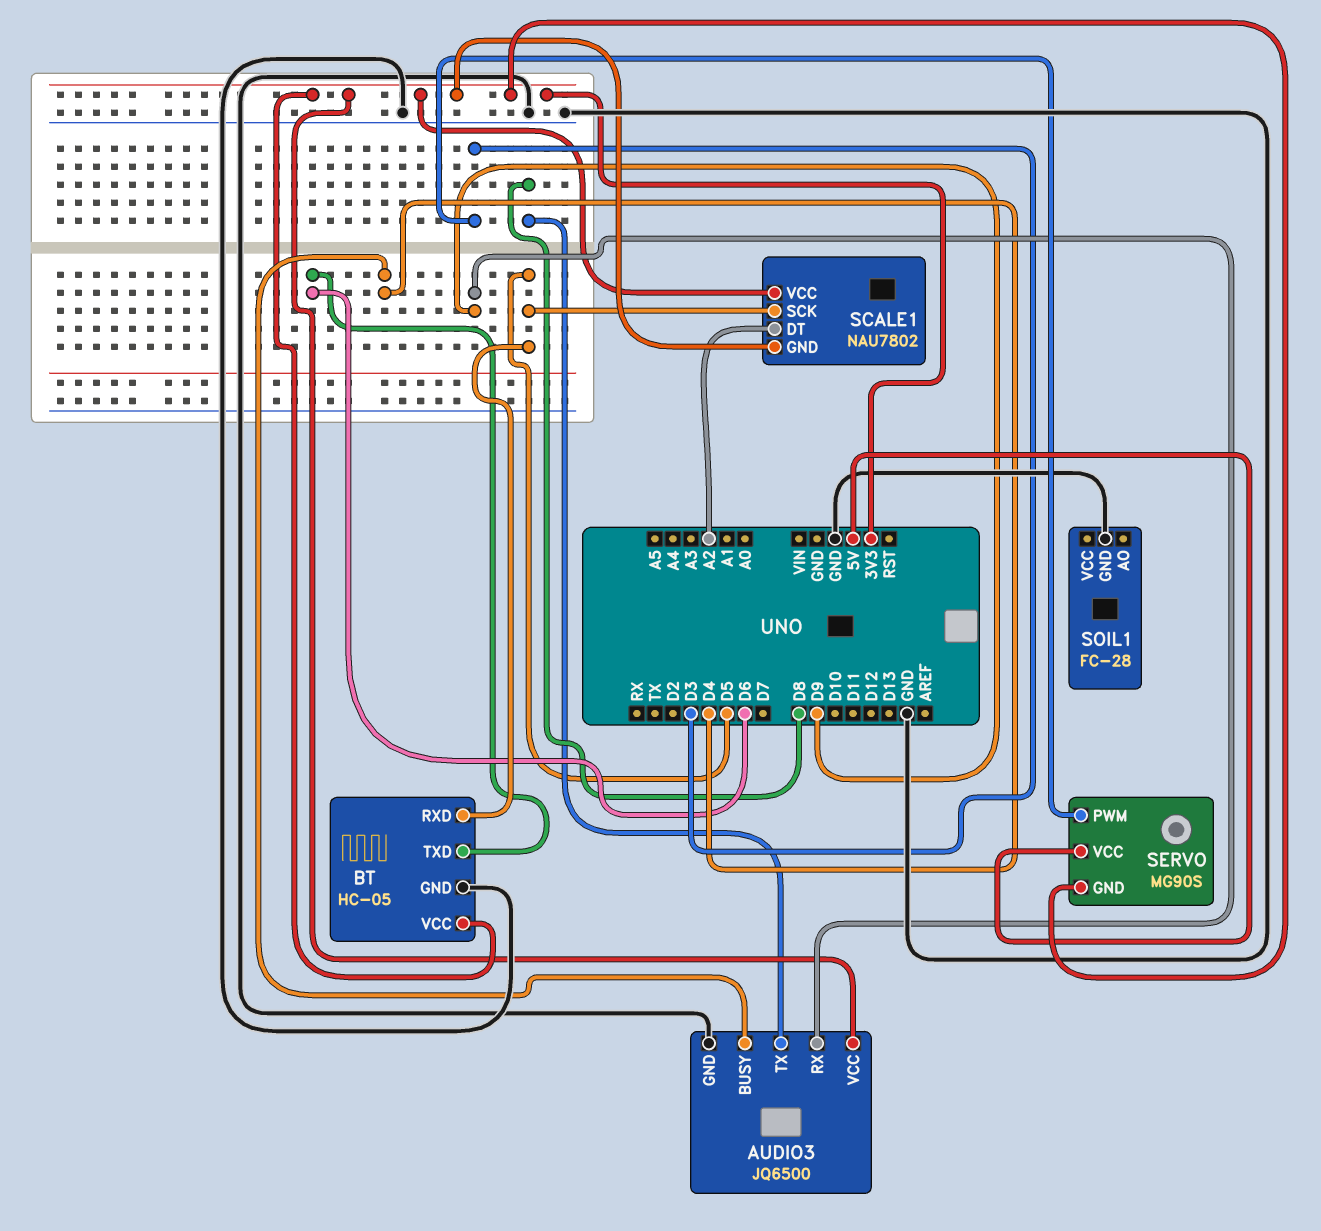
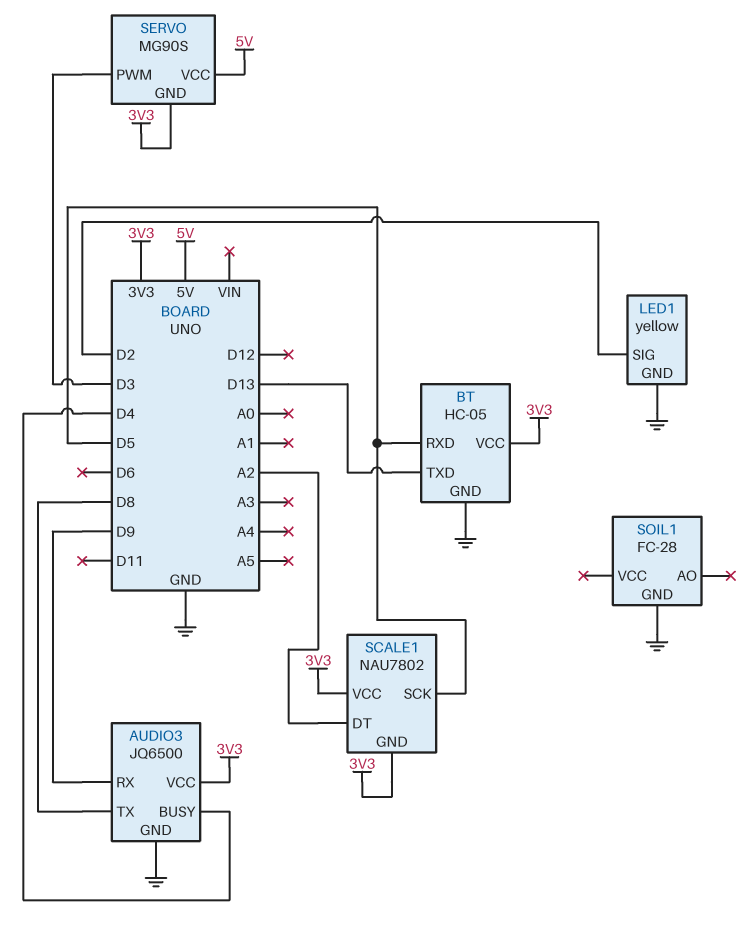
BT pin TXD: D6 -> D13
LED1: none -> yellow
LED1 pin GND: none -> GND
LED1 pin SIG: none -> D2

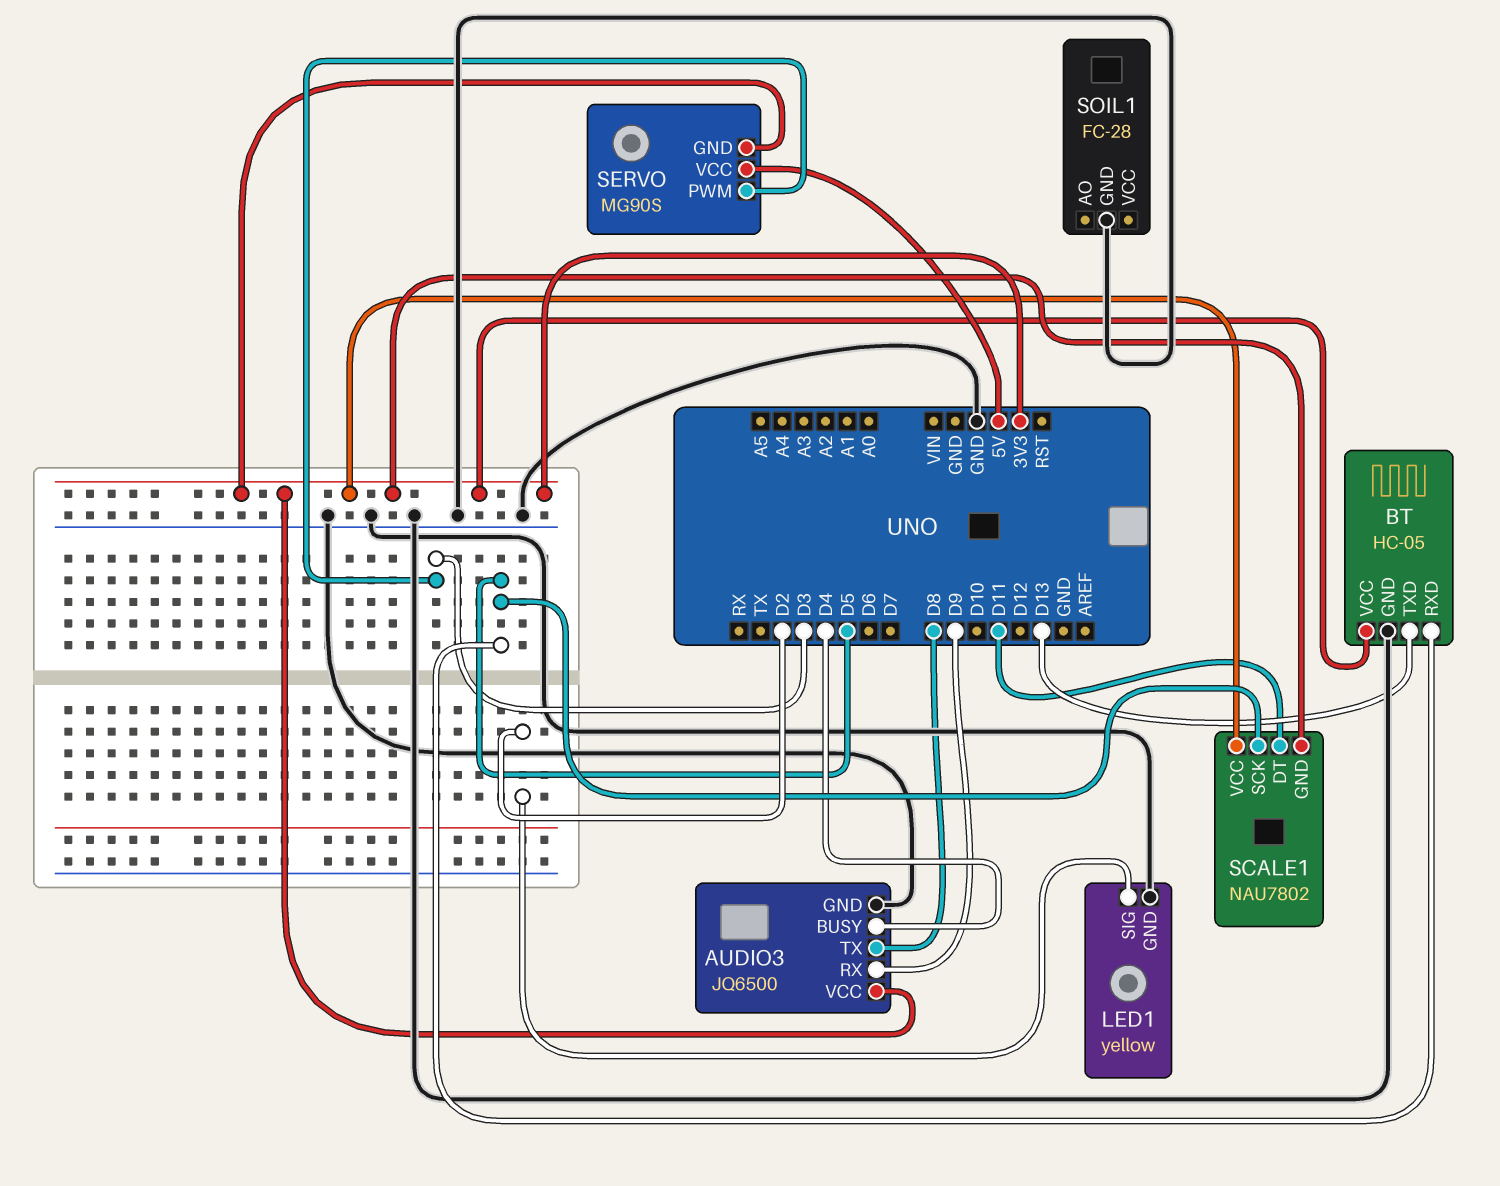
SCALE1 pin DT: A2 -> D11

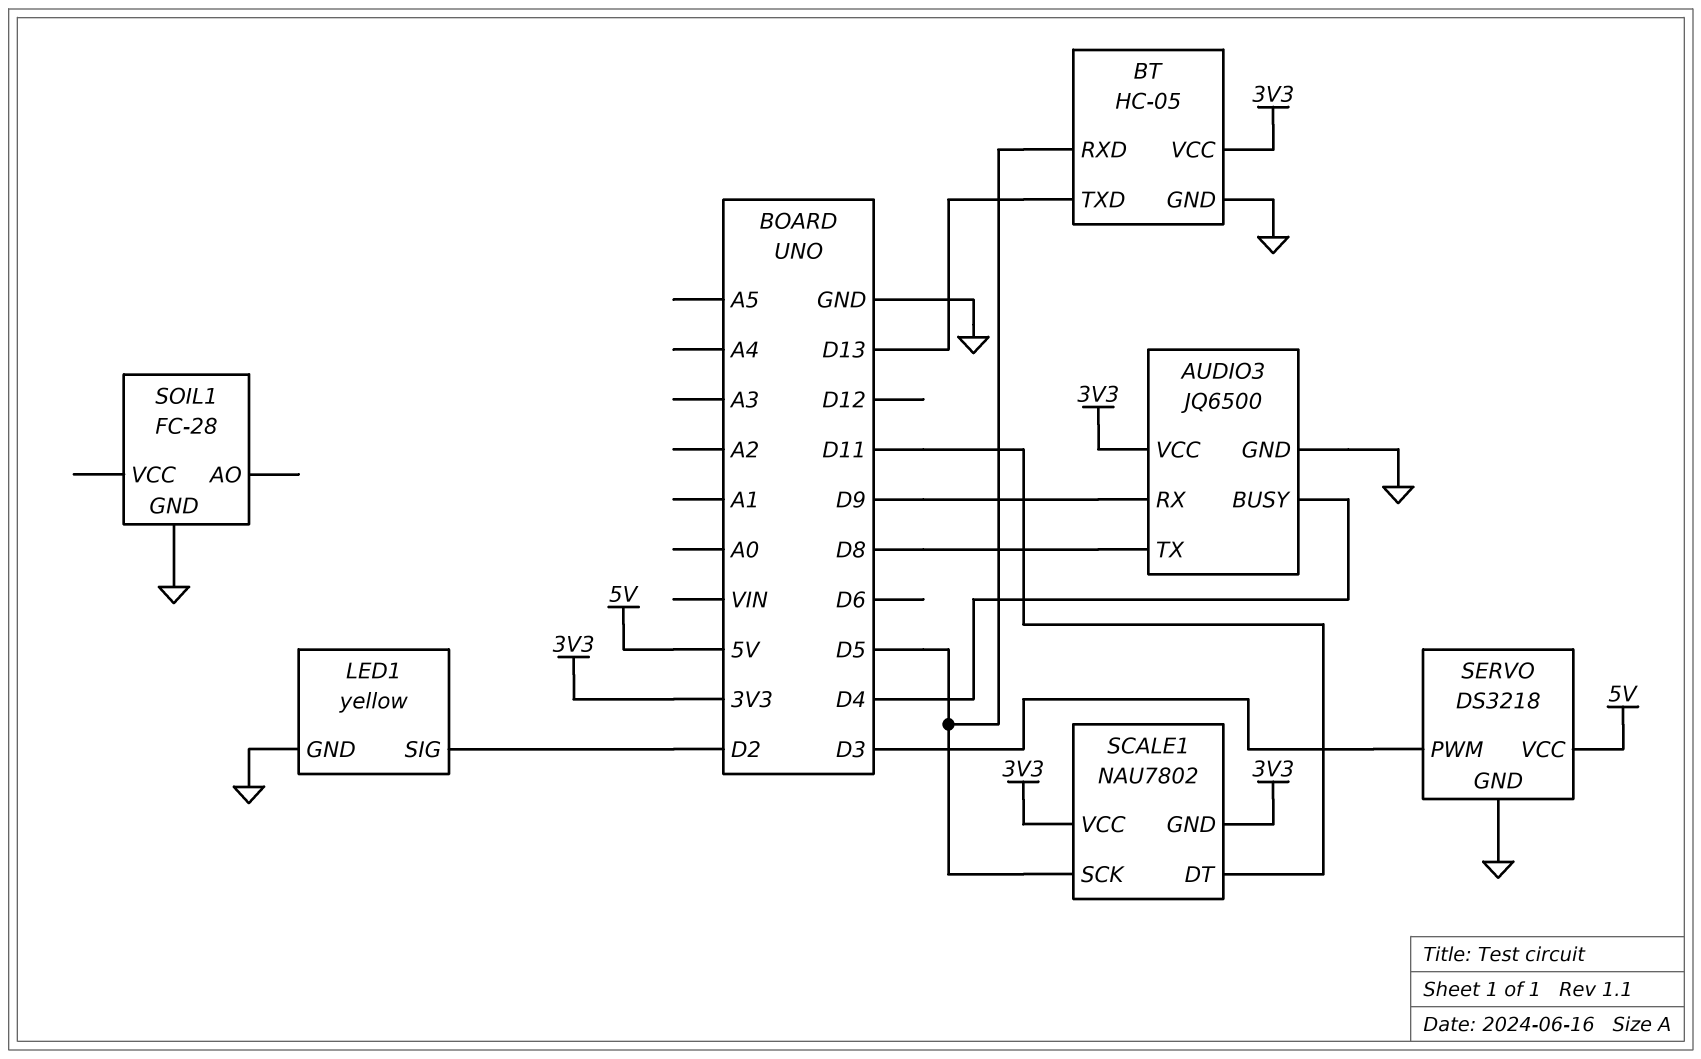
SERVO: MG90S -> DS3218
SERVO pin GND: 3V3 -> GND

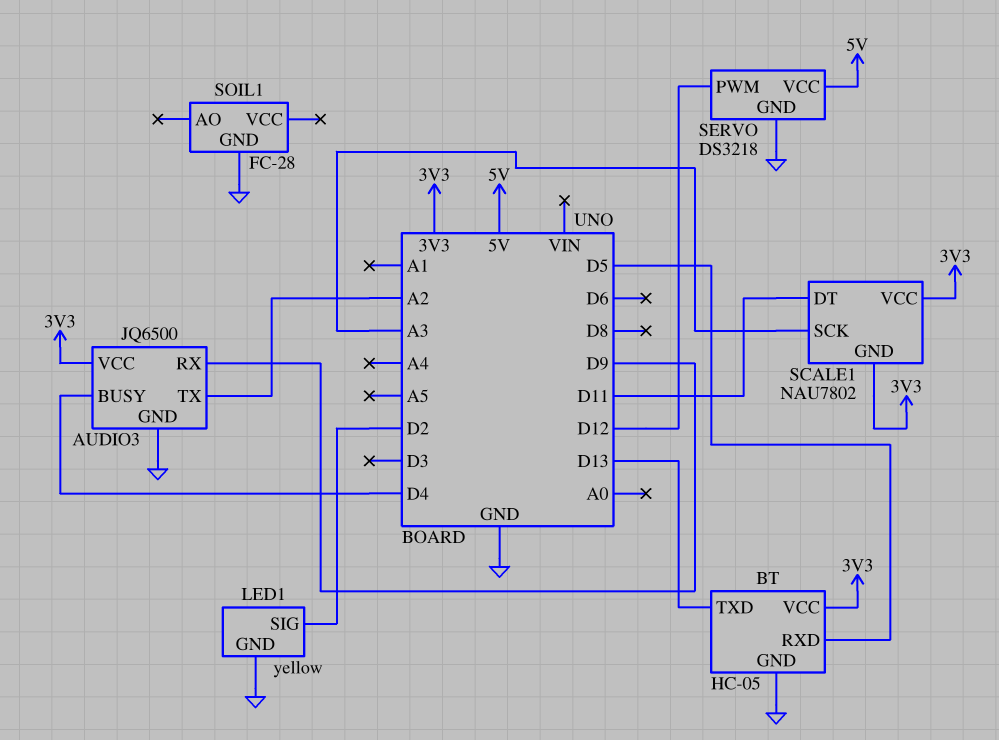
AUDIO3 pin TX: D8 -> A2
SCALE1 pin SCK: D5 -> A3
SERVO pin PWM: D3 -> D12

